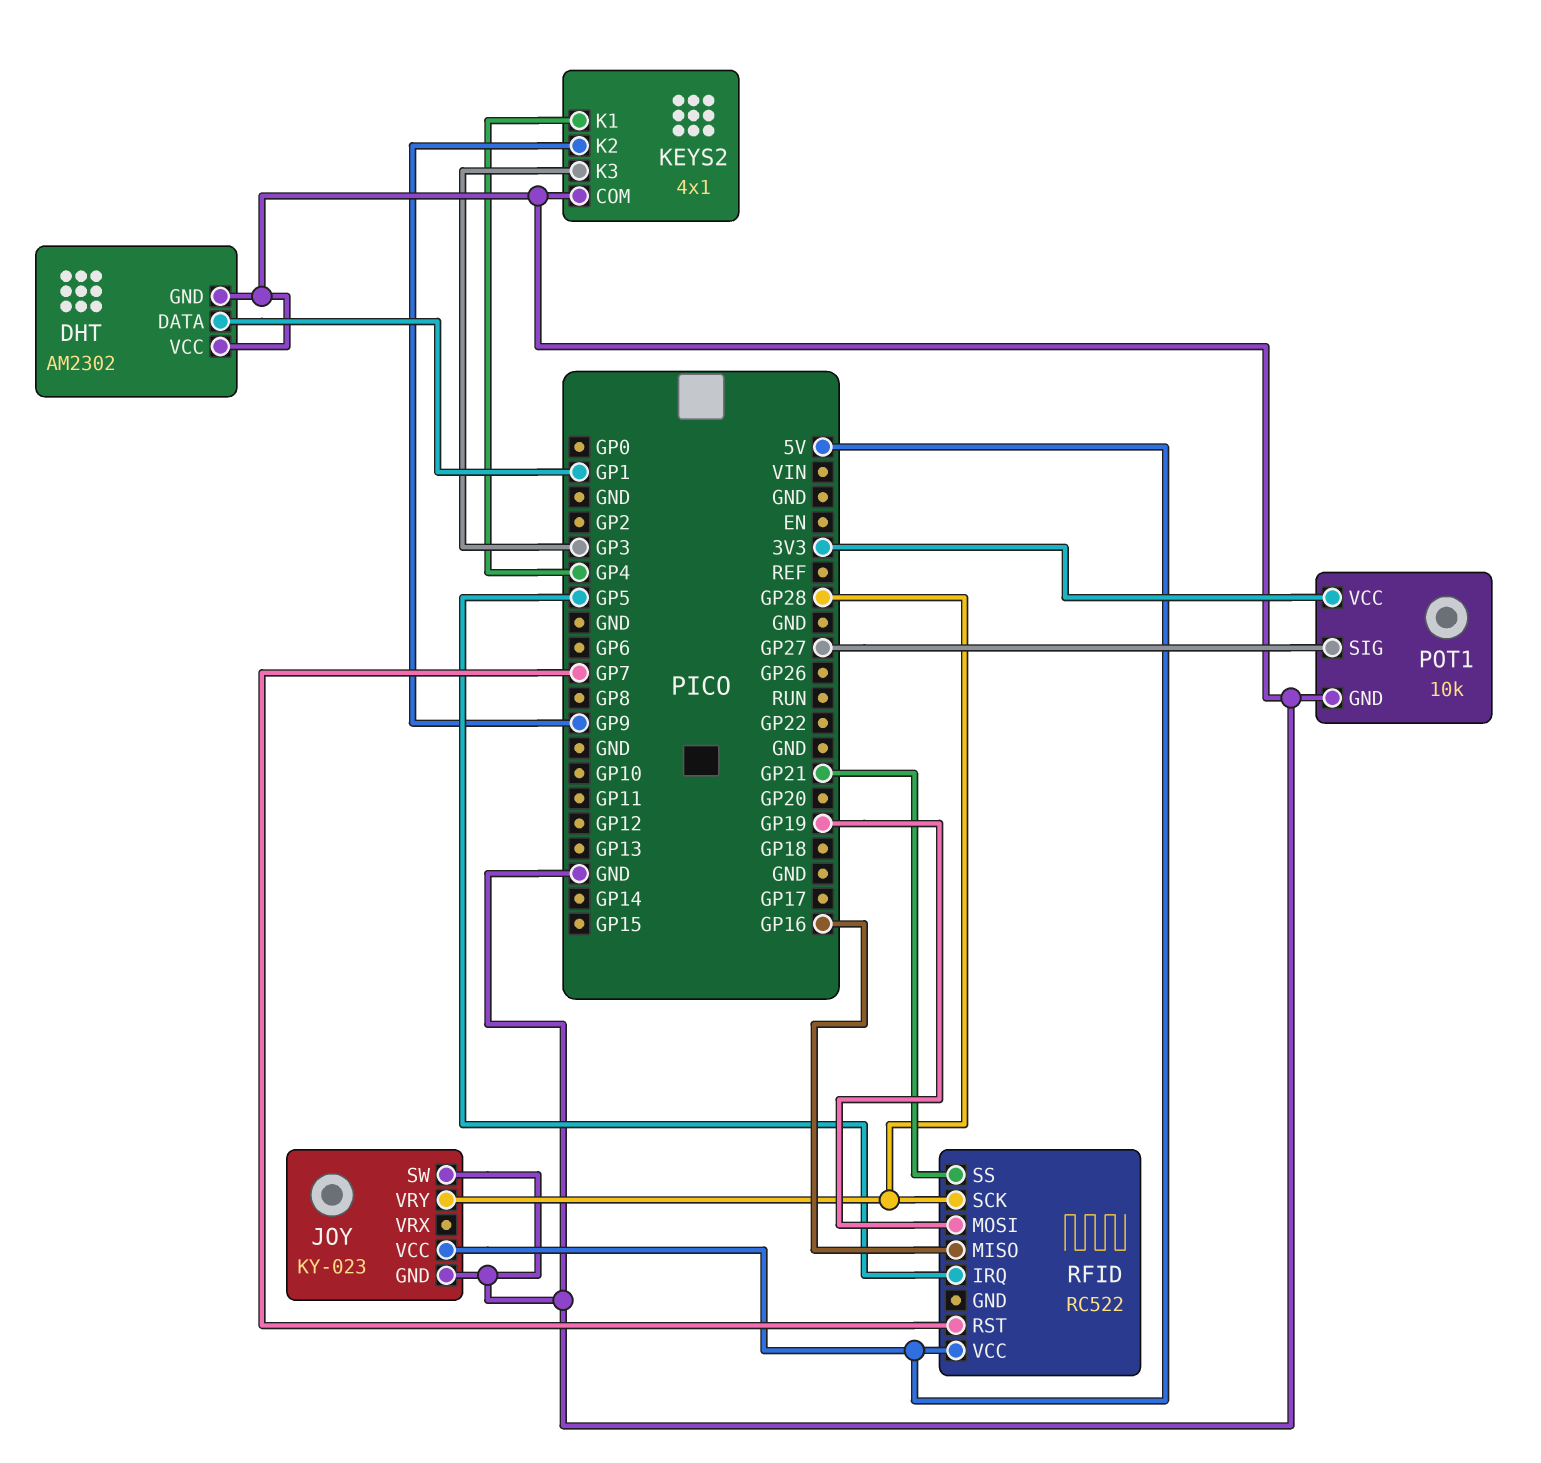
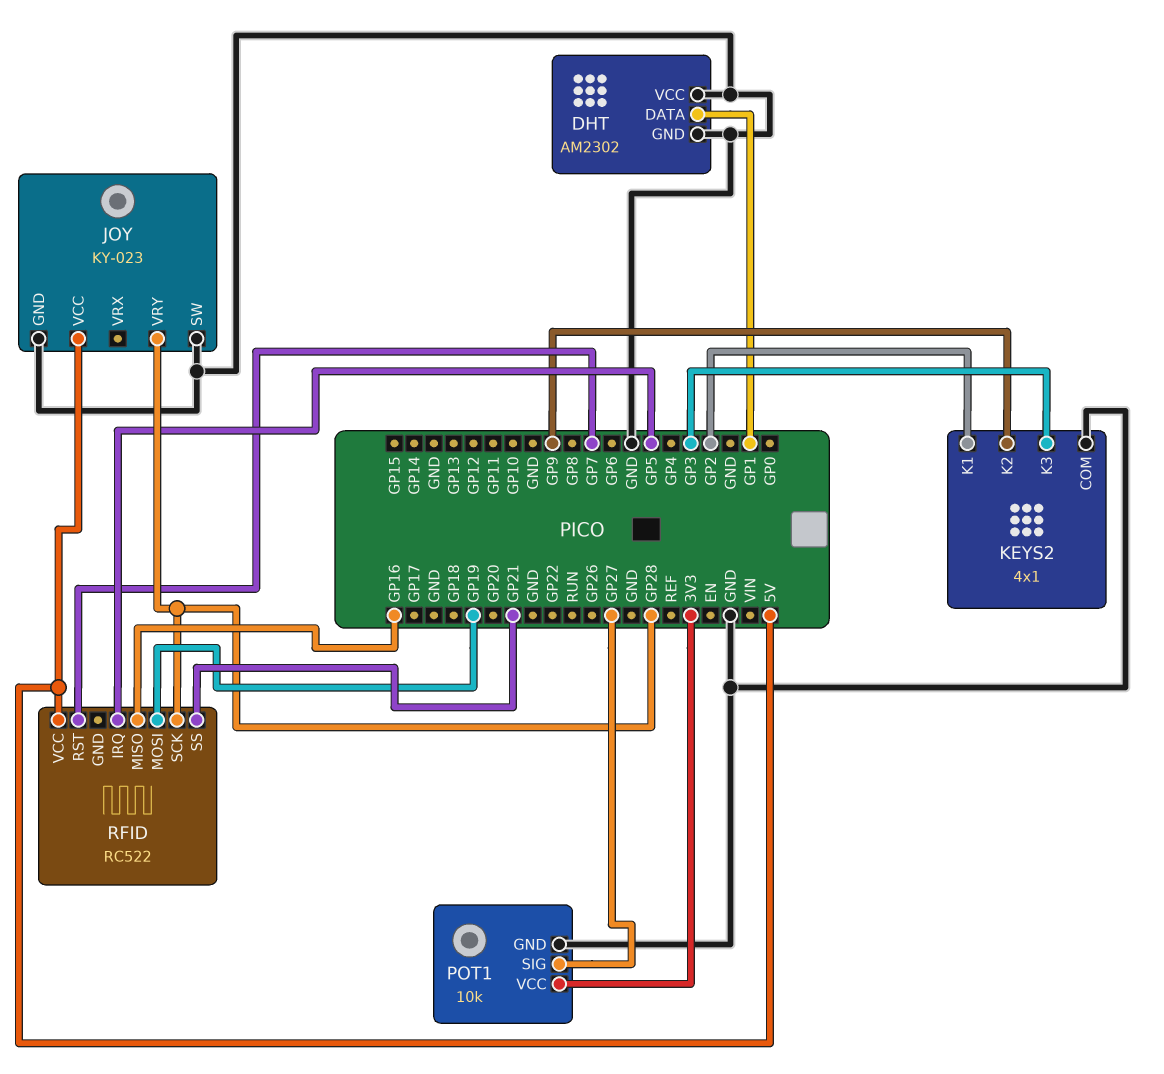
KEYS2 pin K1: GP4 -> GP2

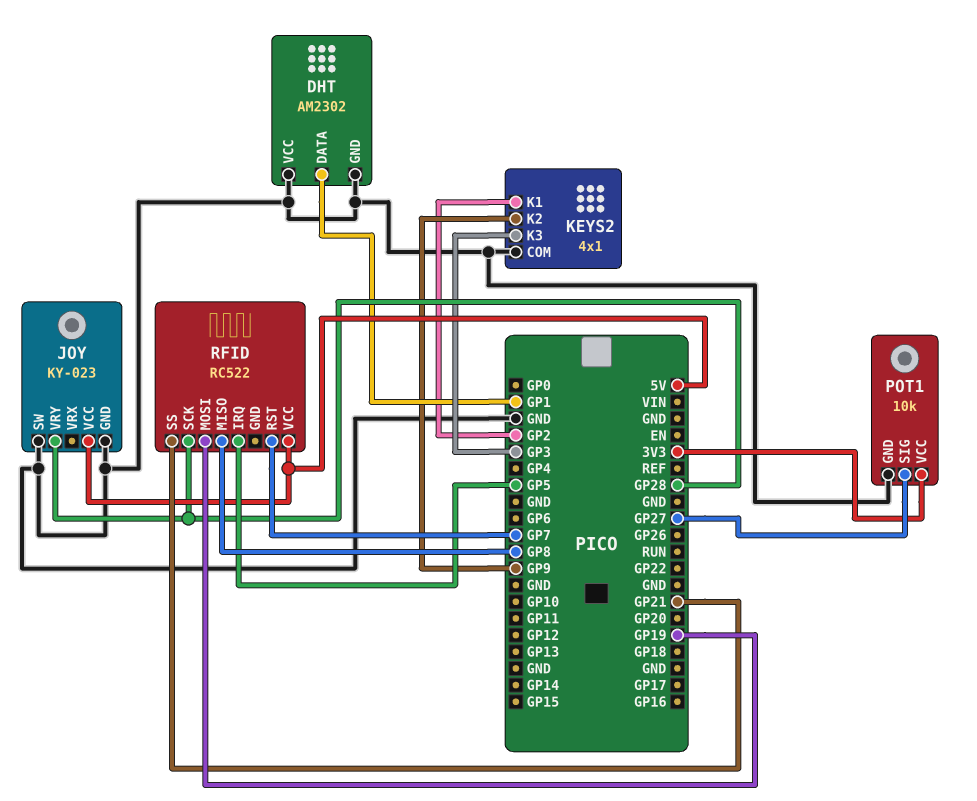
RFID pin MISO: GP16 -> GP8

